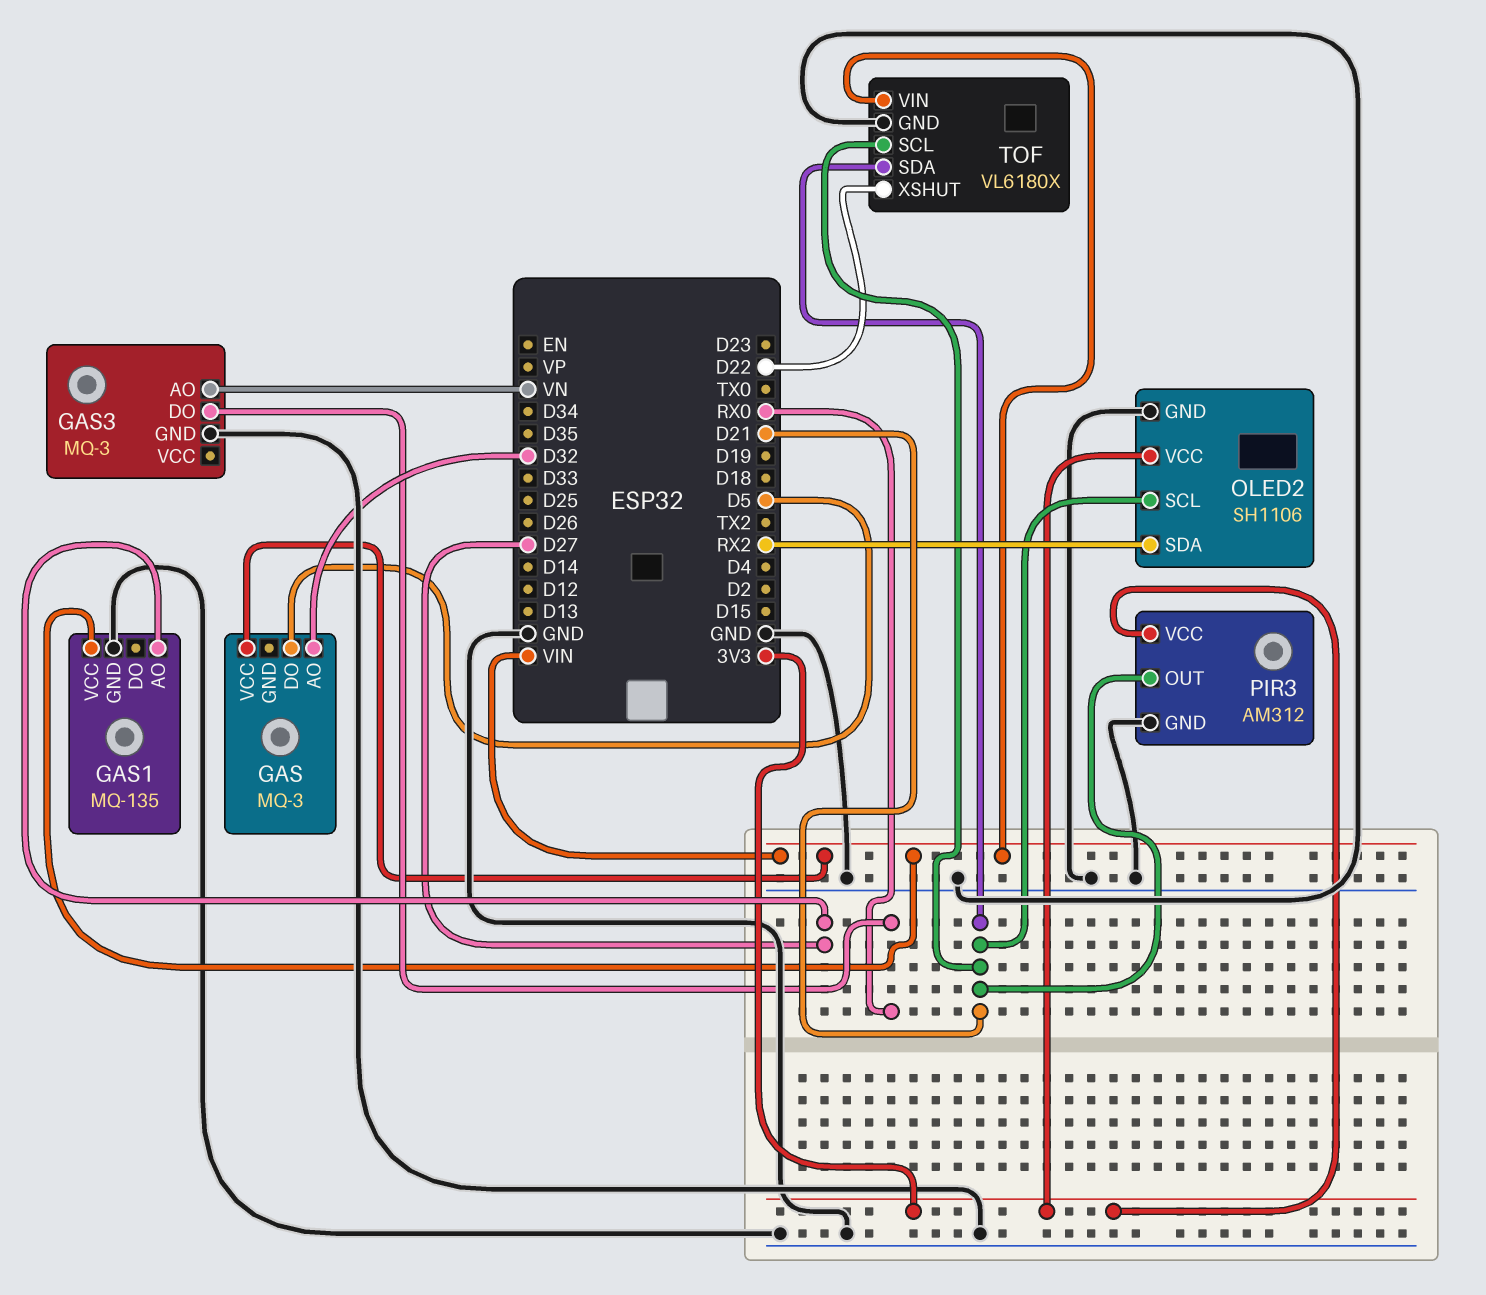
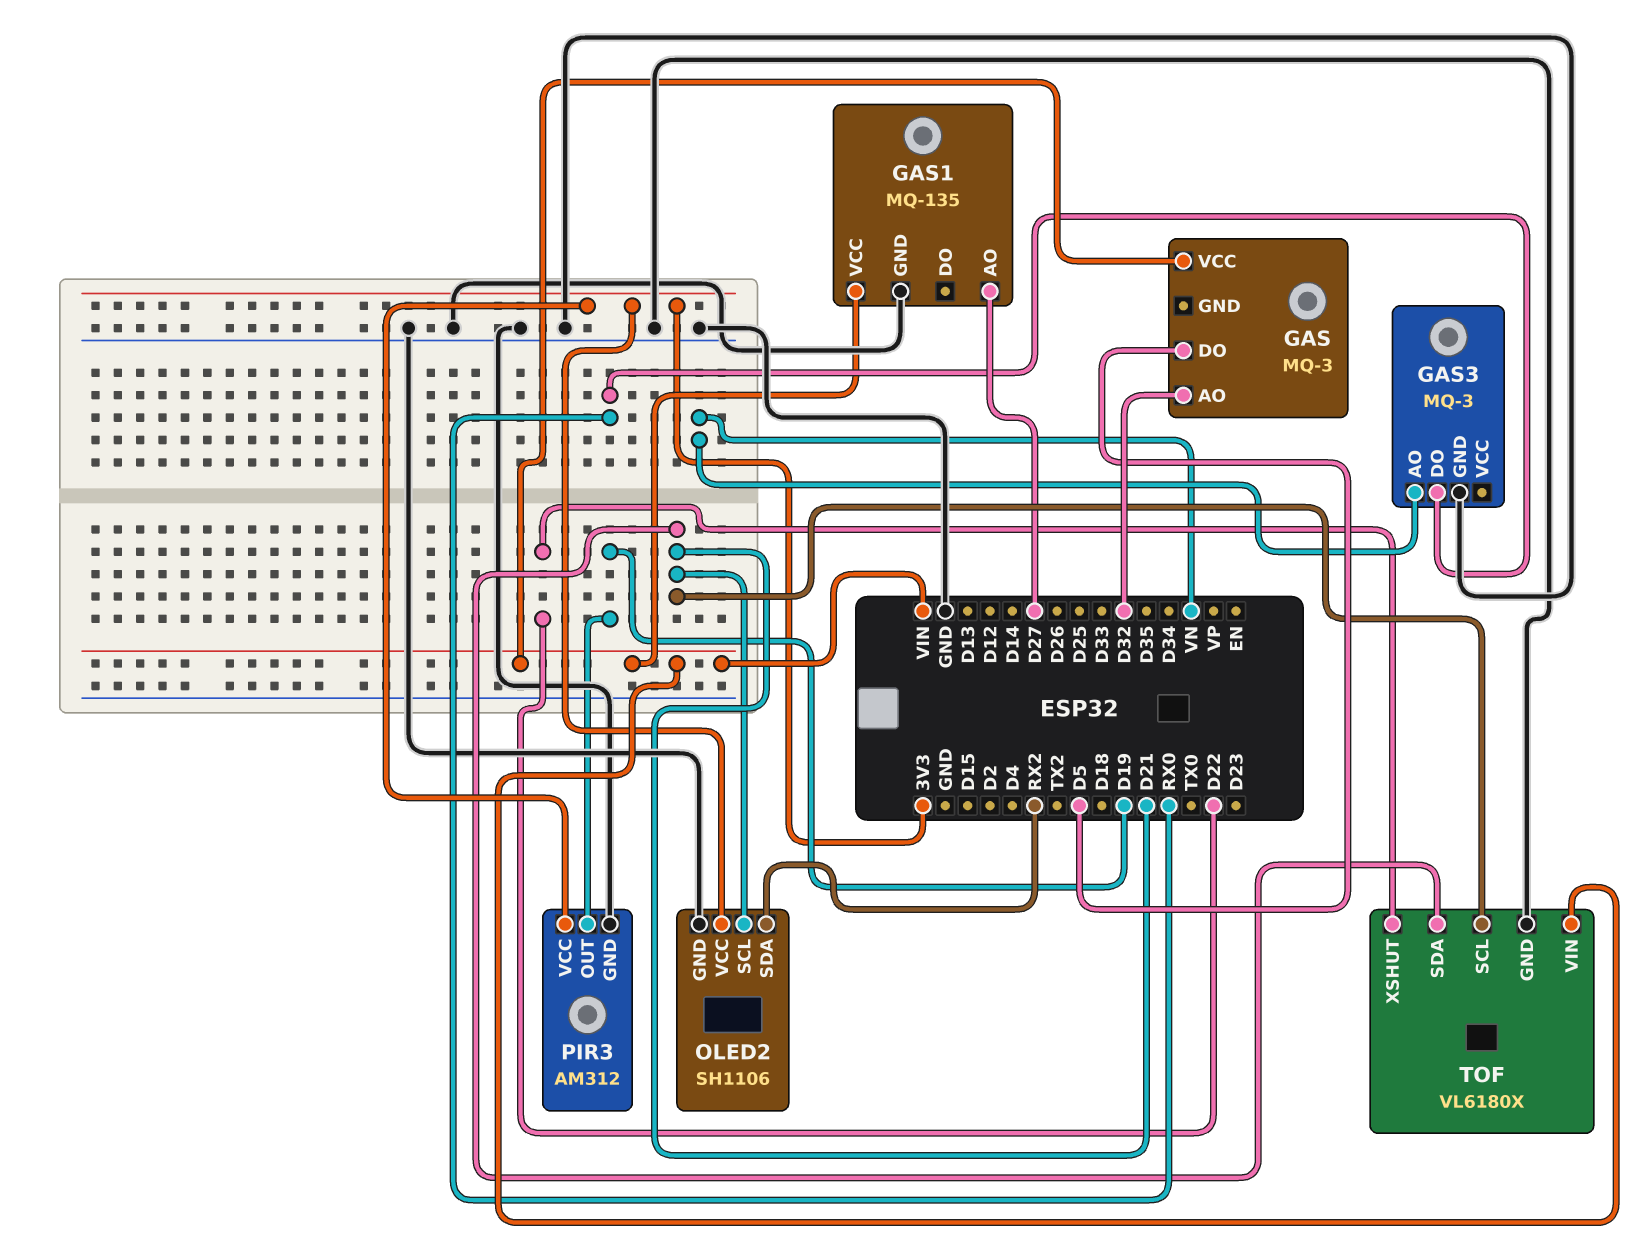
PIR3 pin OUT: D21 -> D19

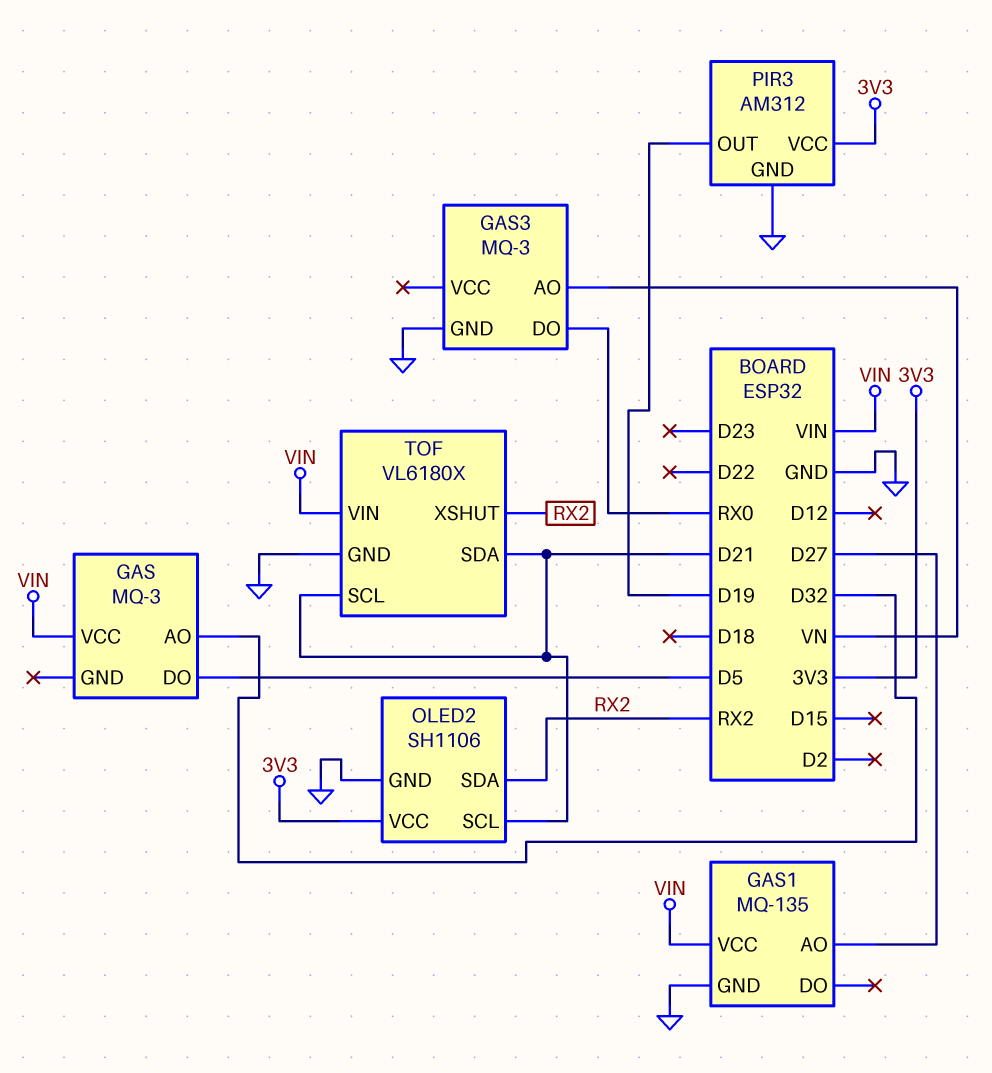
TOF pin XSHUT: D22 -> RX2

